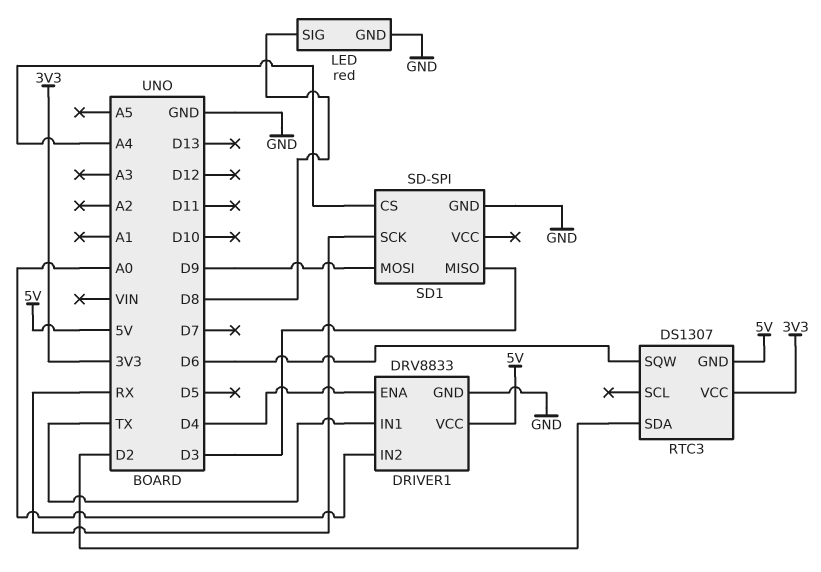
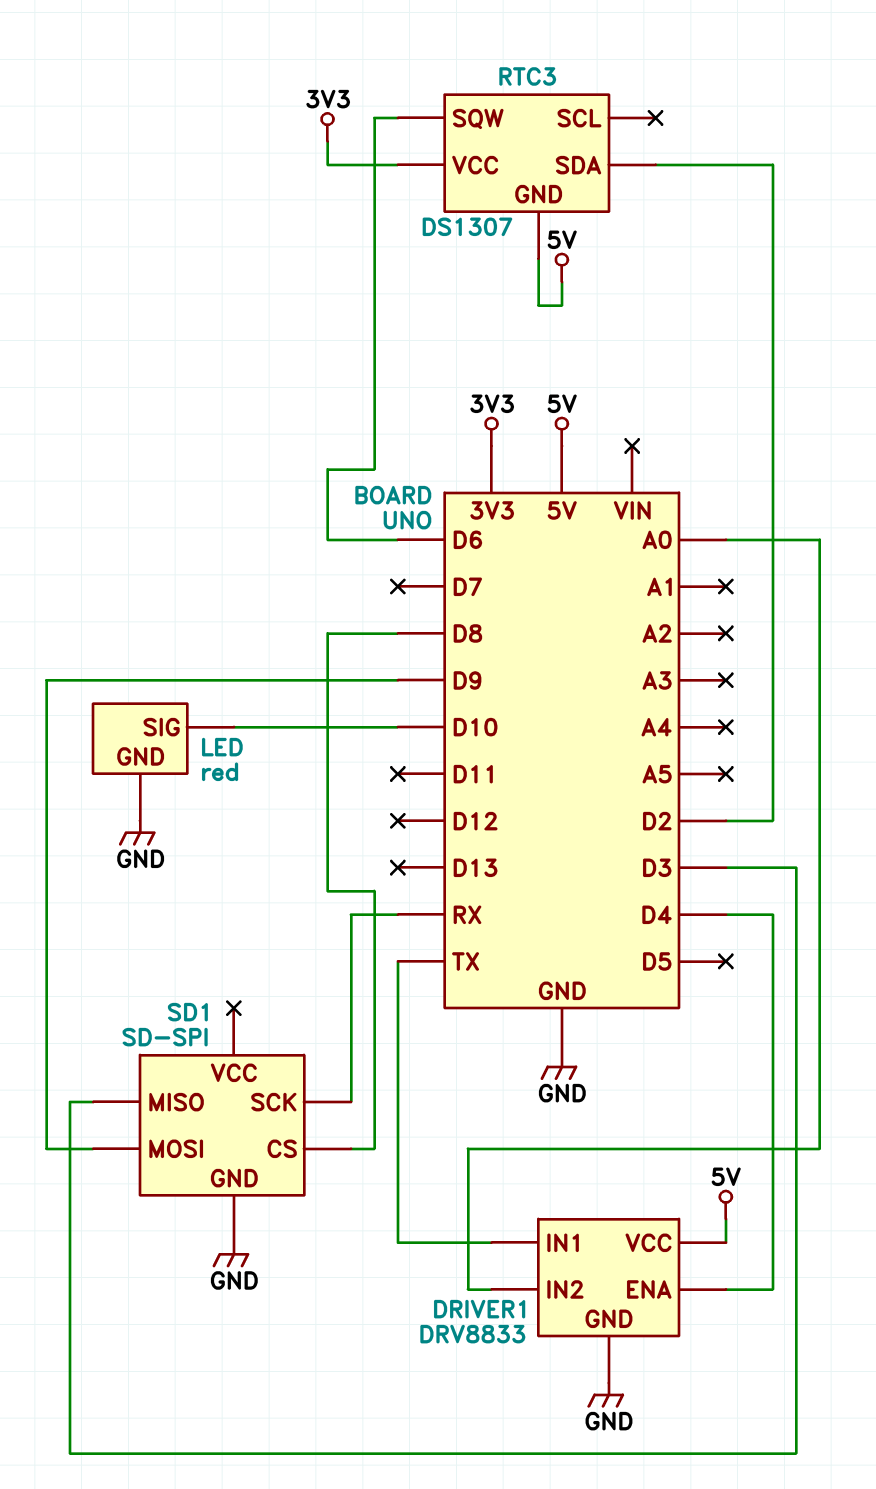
LED pin SIG: D8 -> D10
SD1 pin CS: A4 -> D8

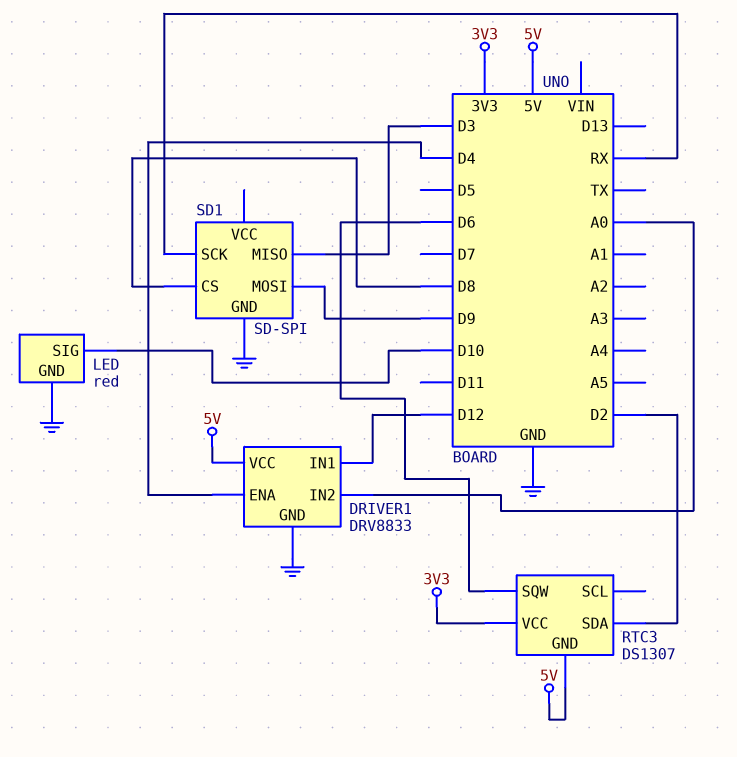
DRIVER1 pin IN1: TX -> D12

